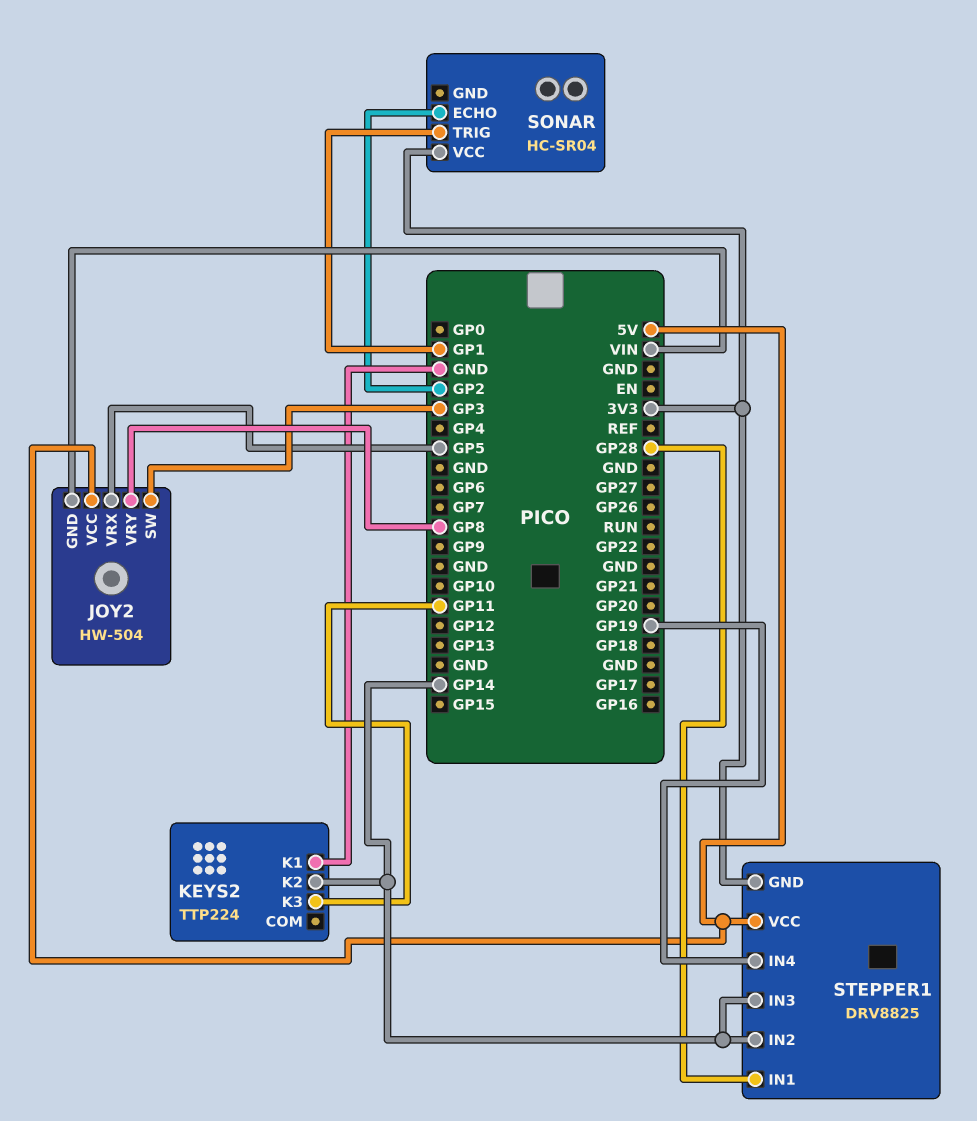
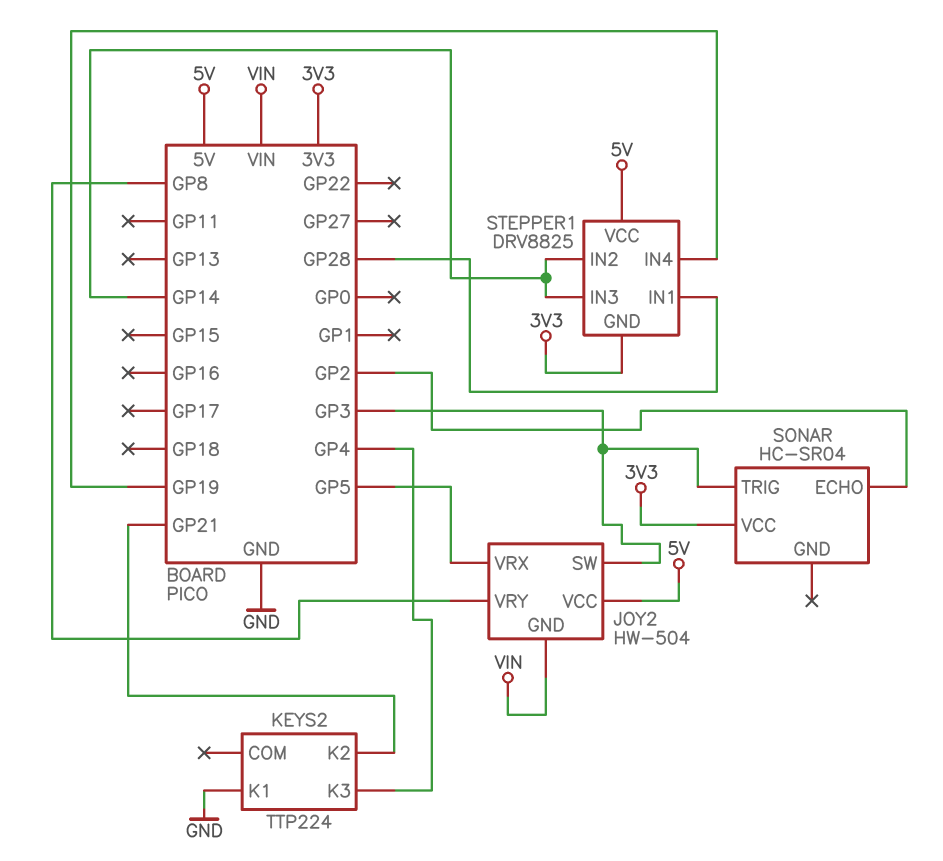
KEYS2 pin K2: GP14 -> GP21
KEYS2 pin K3: GP11 -> GP4
SONAR pin TRIG: GP1 -> GP3

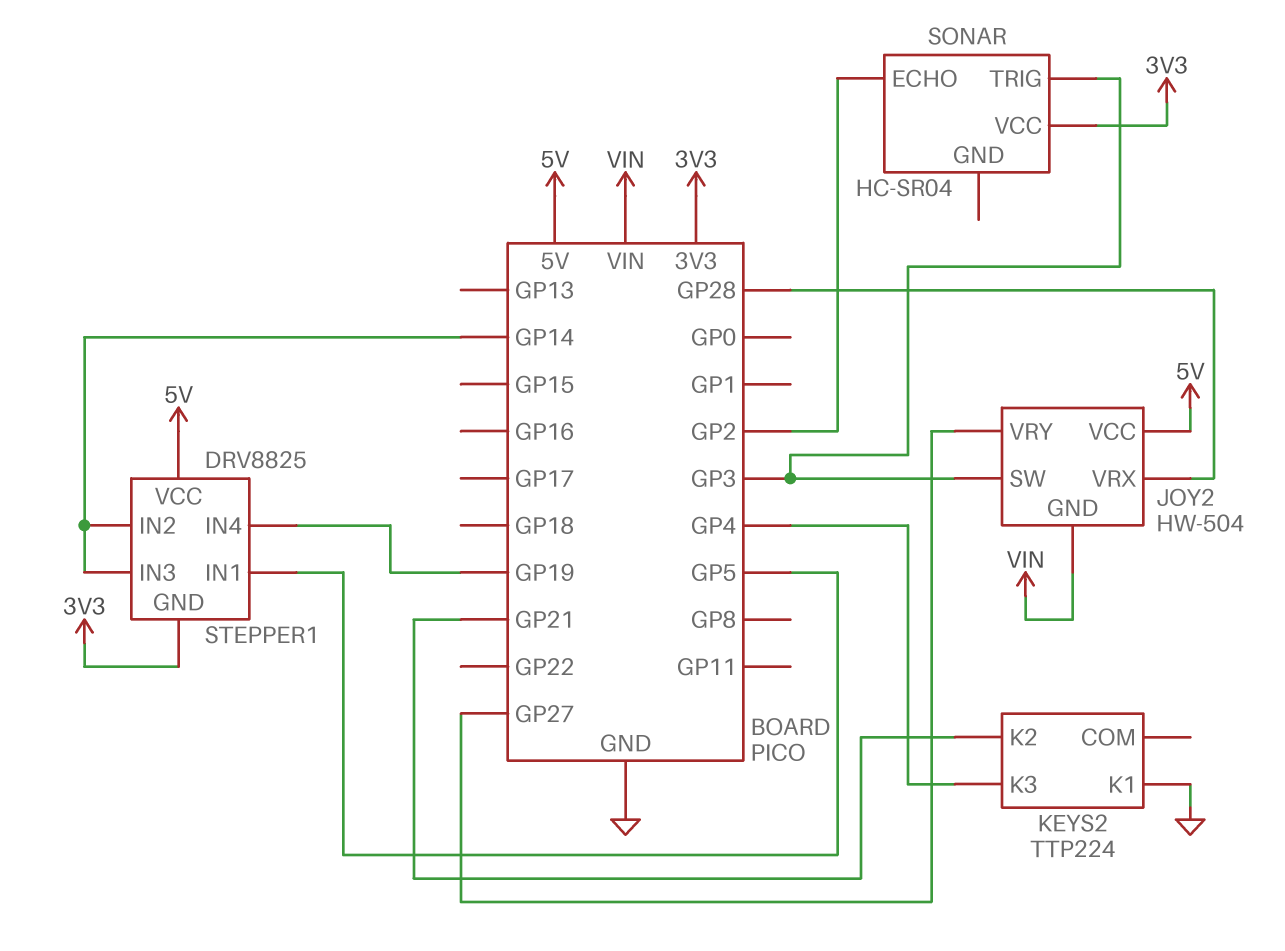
JOY2 pin VRX: GP5 -> GP28
JOY2 pin VRY: GP8 -> GP27
STEPPER1 pin IN1: GP28 -> GP5

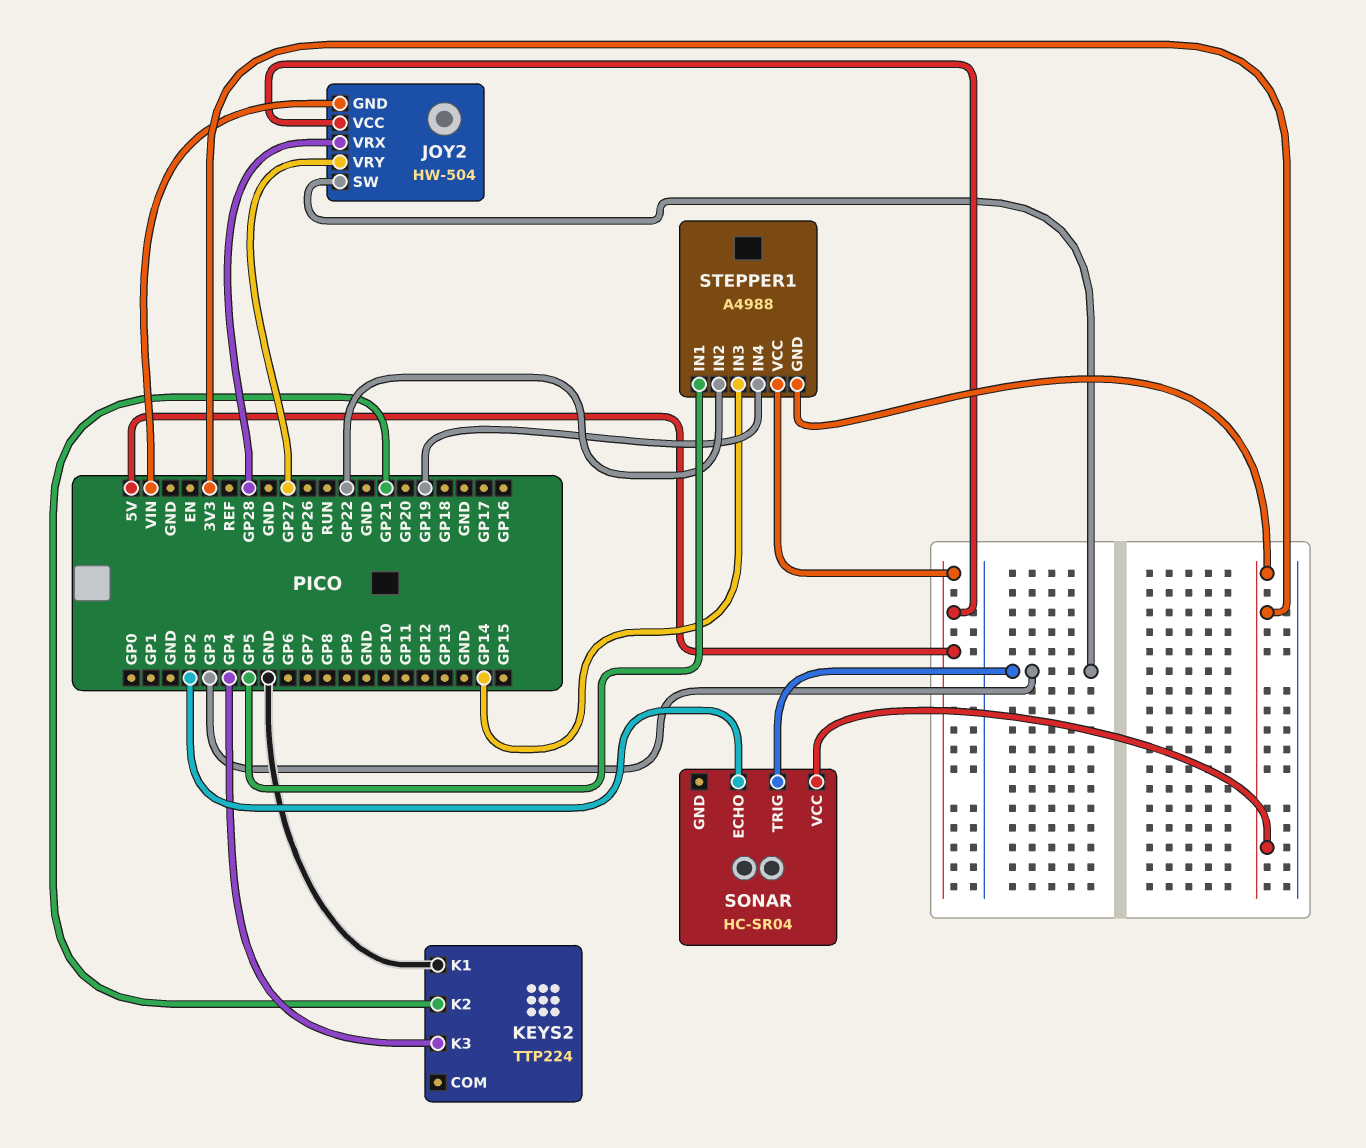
STEPPER1: DRV8825 -> A4988
STEPPER1 pin IN2: GP14 -> GP22

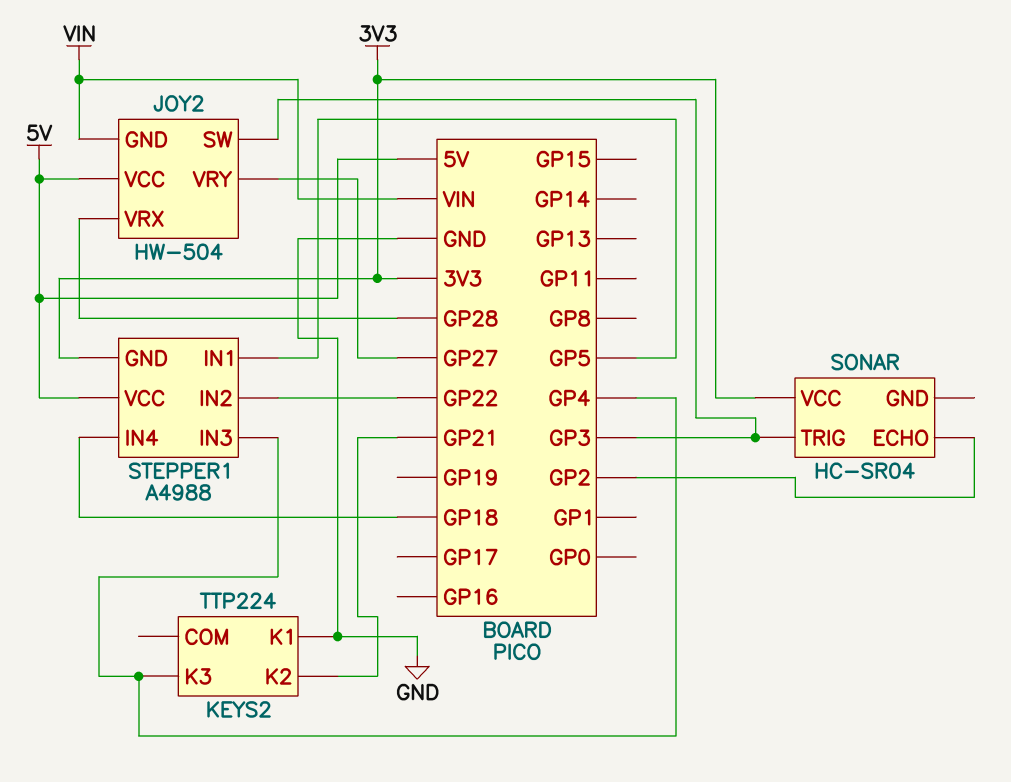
STEPPER1 pin IN3: GP14 -> GP4
STEPPER1 pin IN4: GP19 -> GP18

